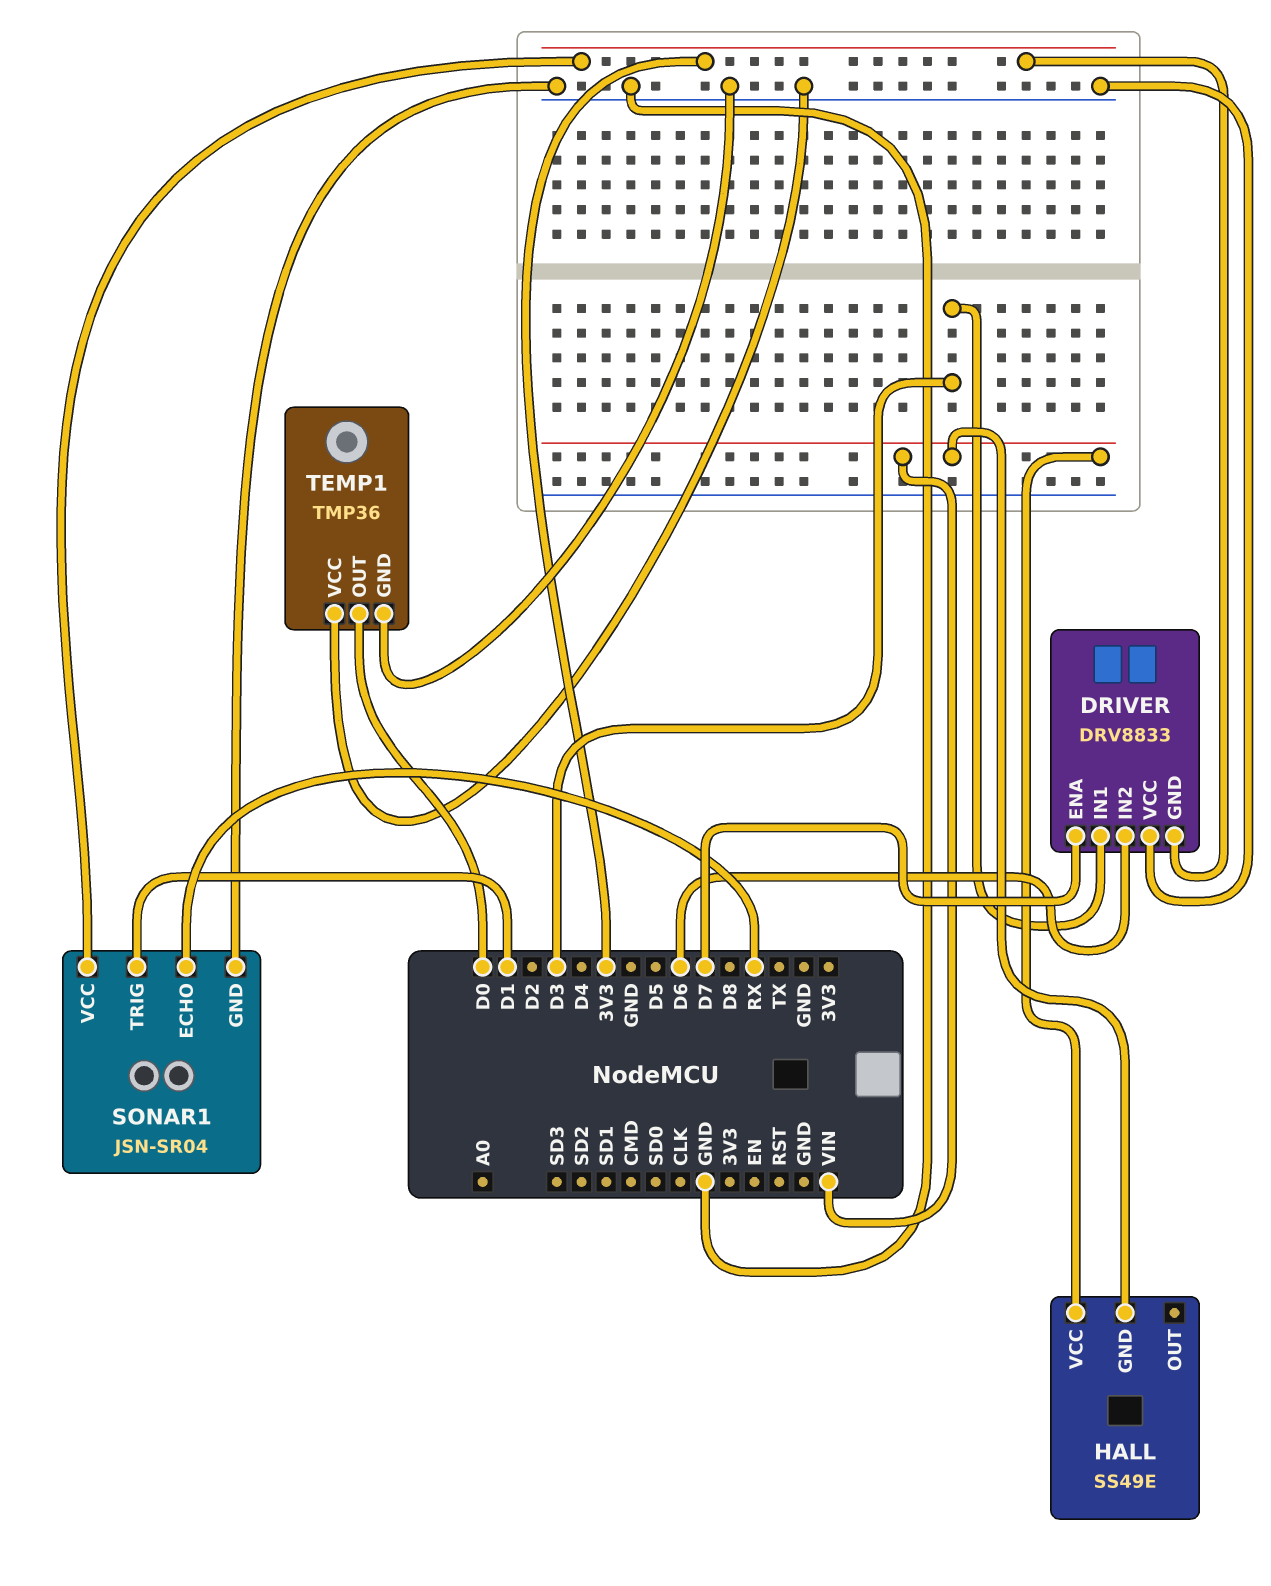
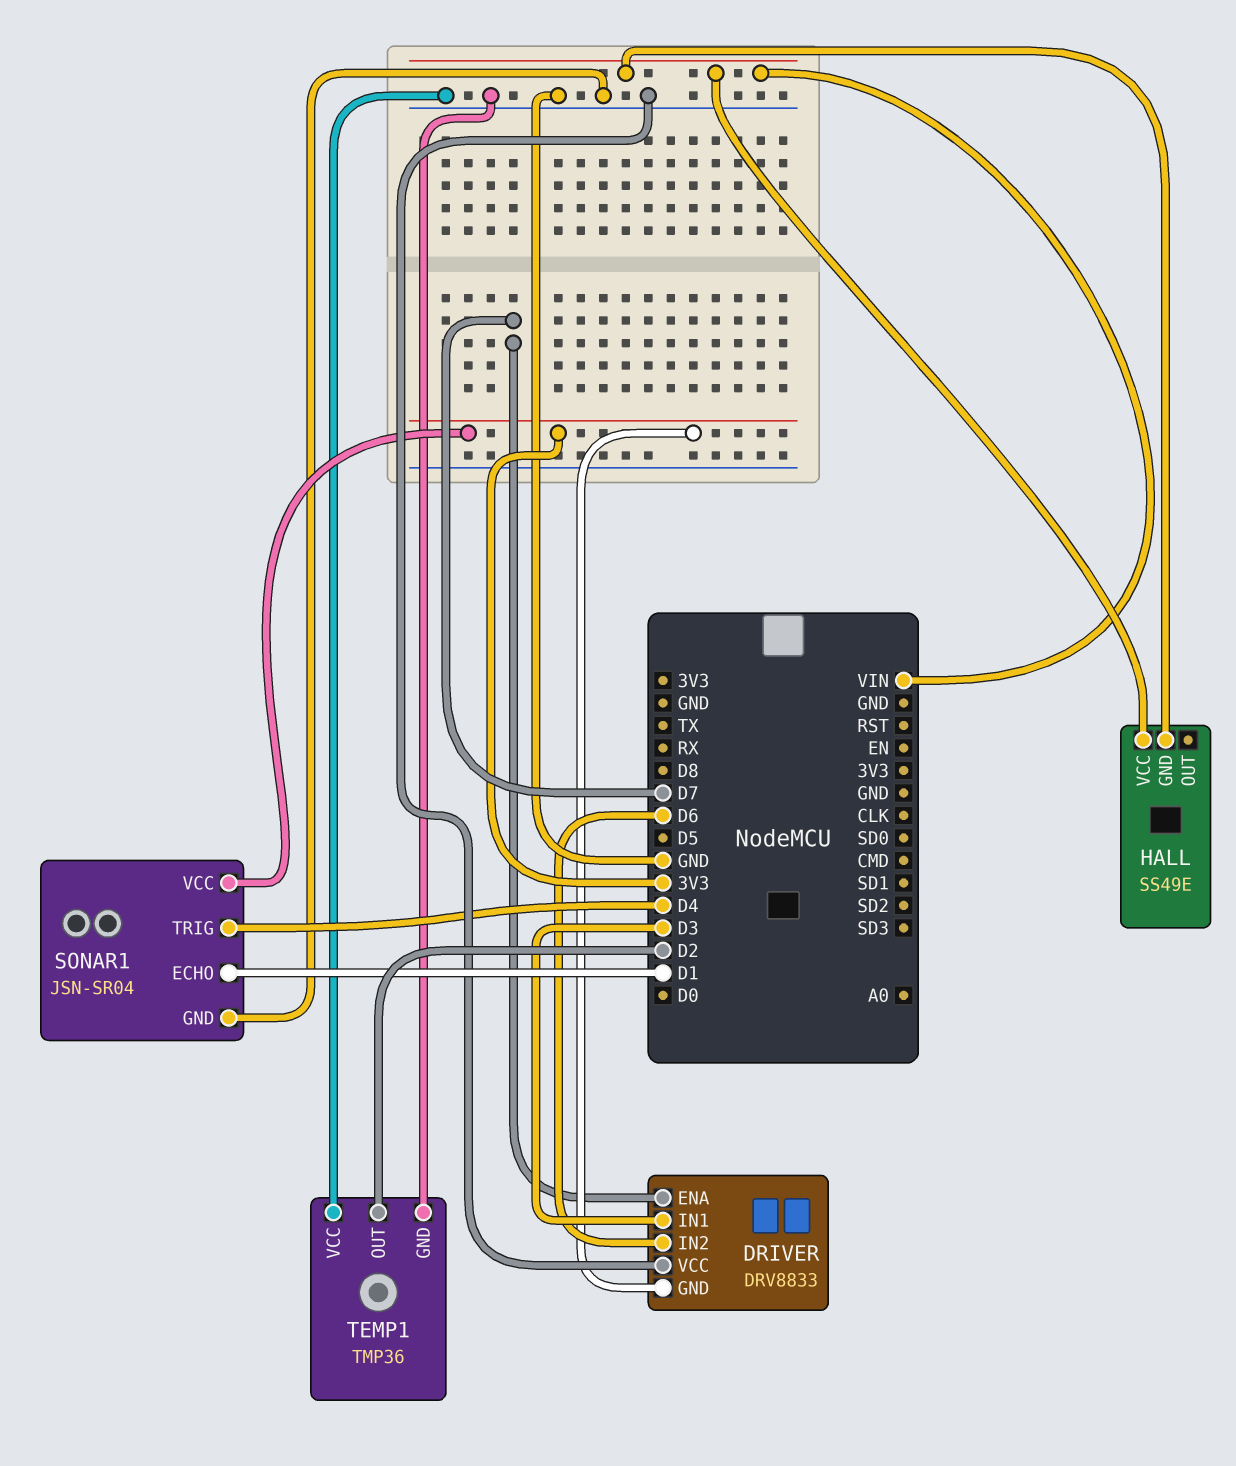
SONAR1 pin ECHO: RX -> D1
SONAR1 pin TRIG: D1 -> D4
TEMP1 pin OUT: D0 -> D2

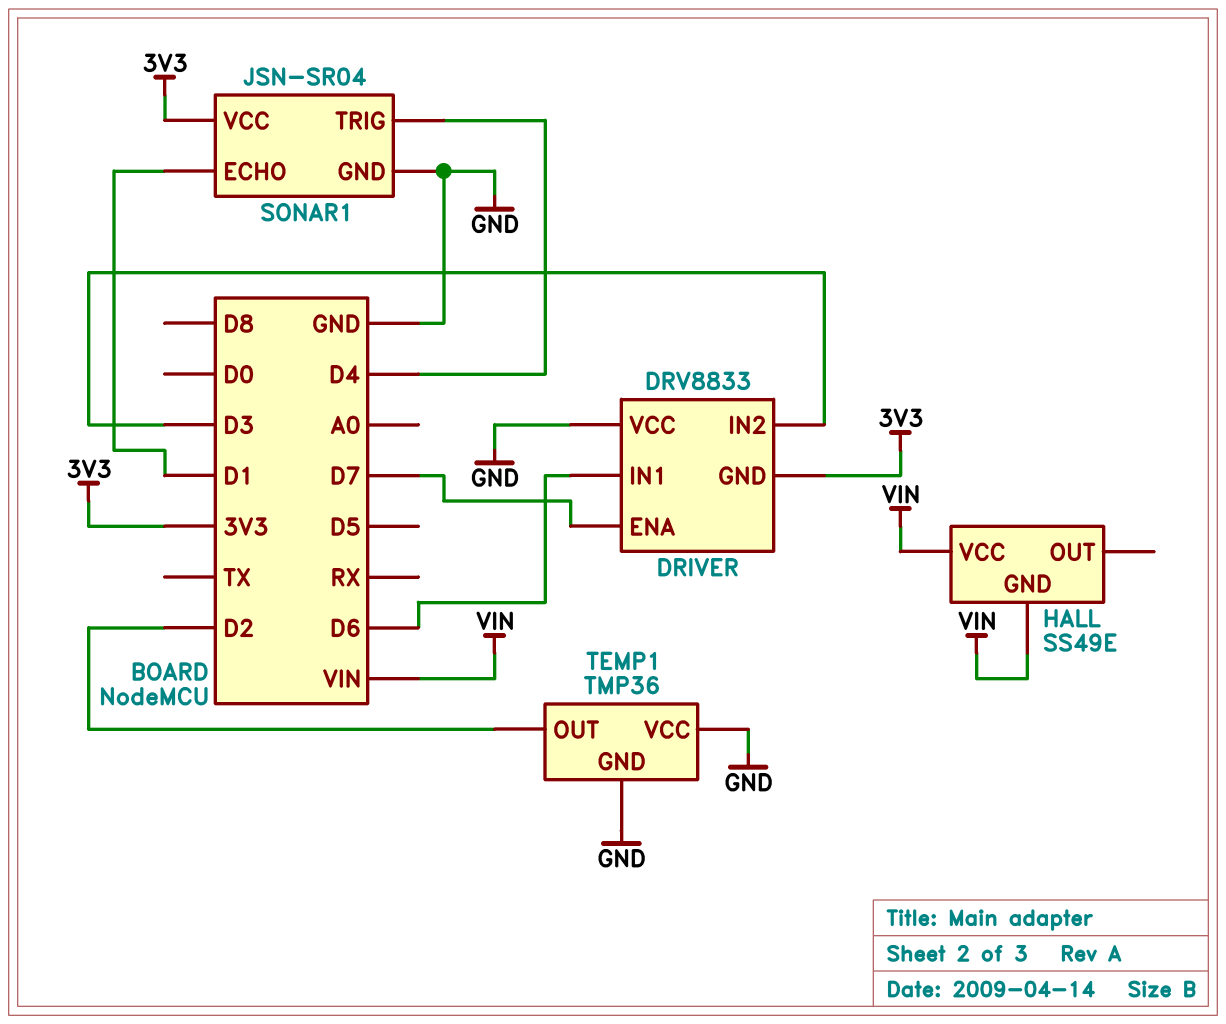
DRIVER pin IN1: D3 -> D6
DRIVER pin IN2: D6 -> D3

